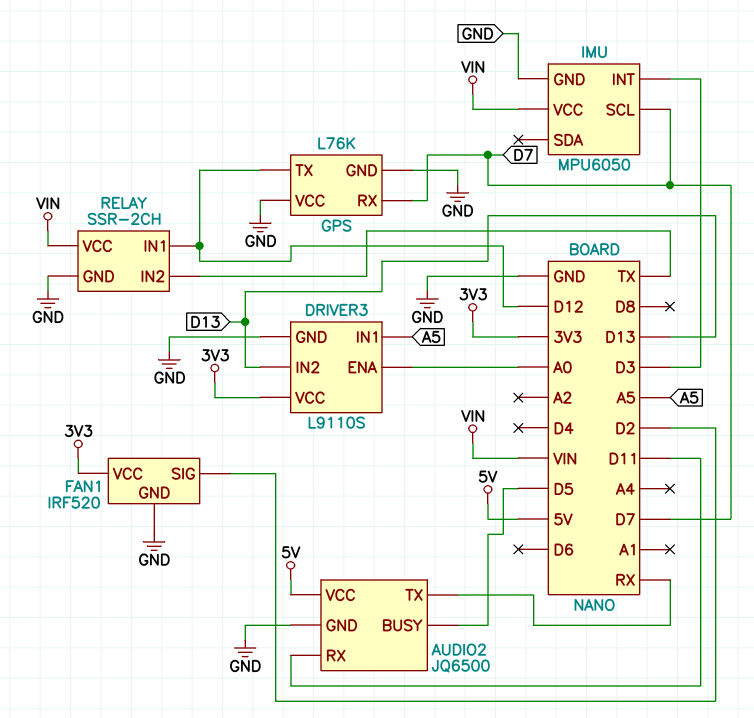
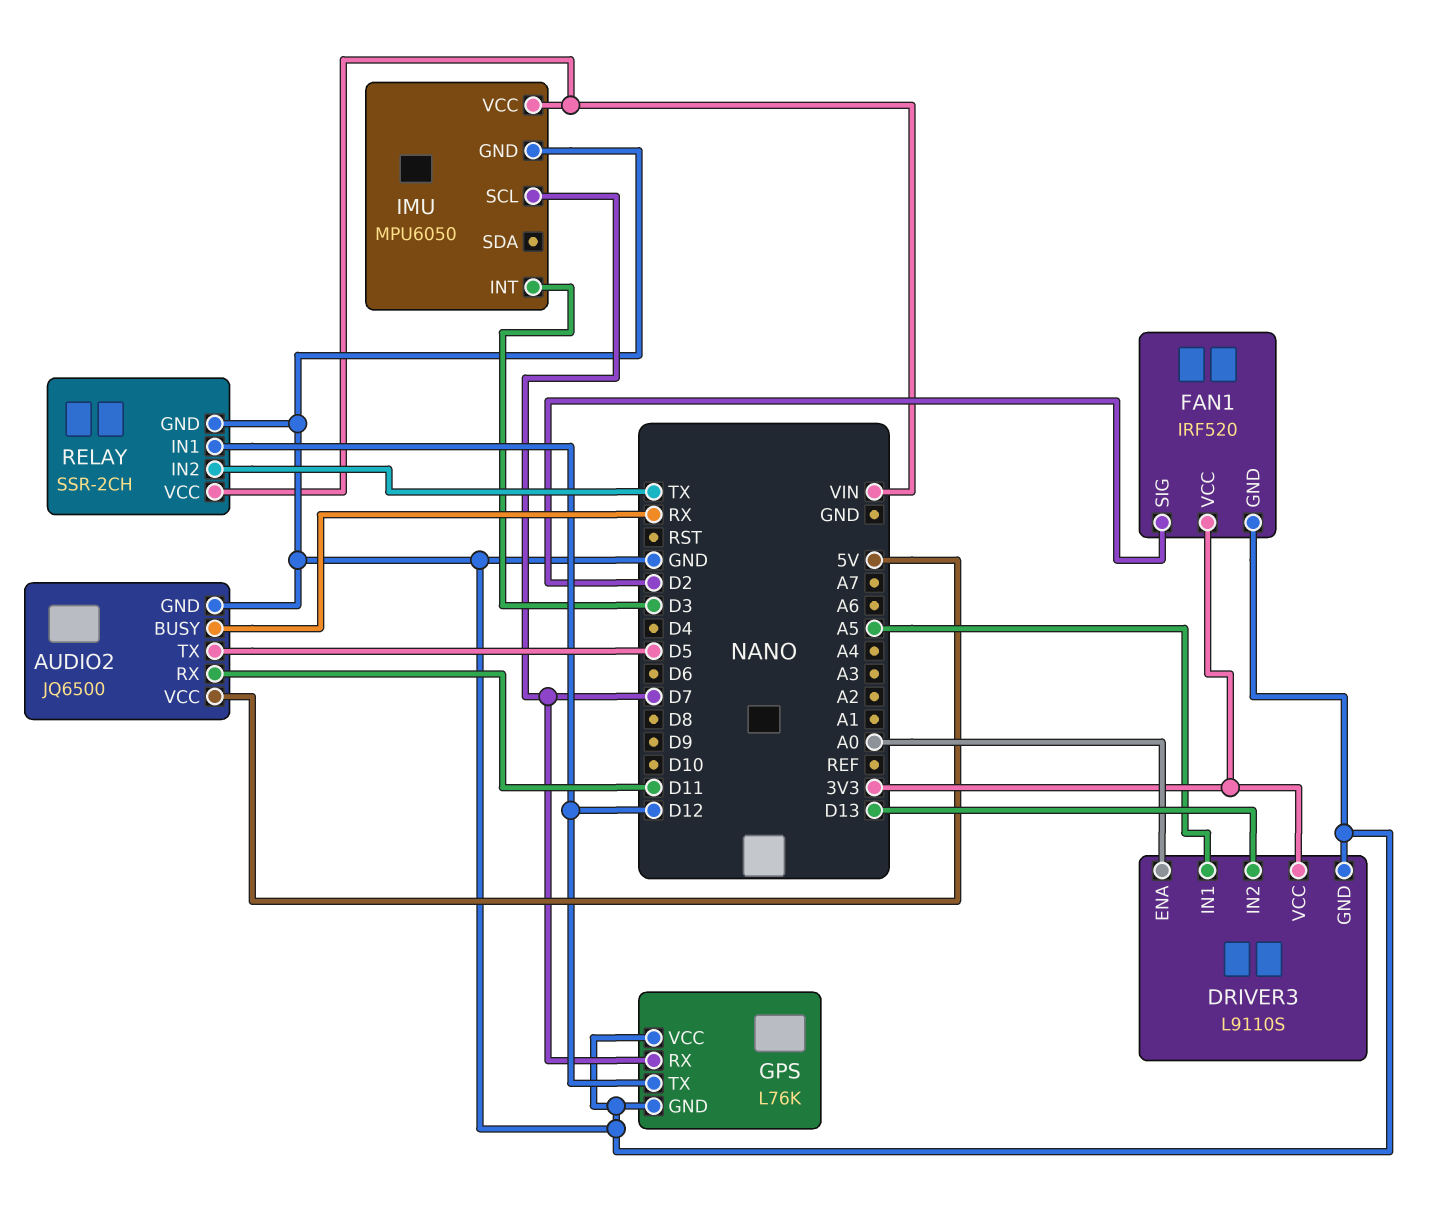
AUDIO2 pin BUSY: D5 -> RX
AUDIO2 pin TX: RX -> D5

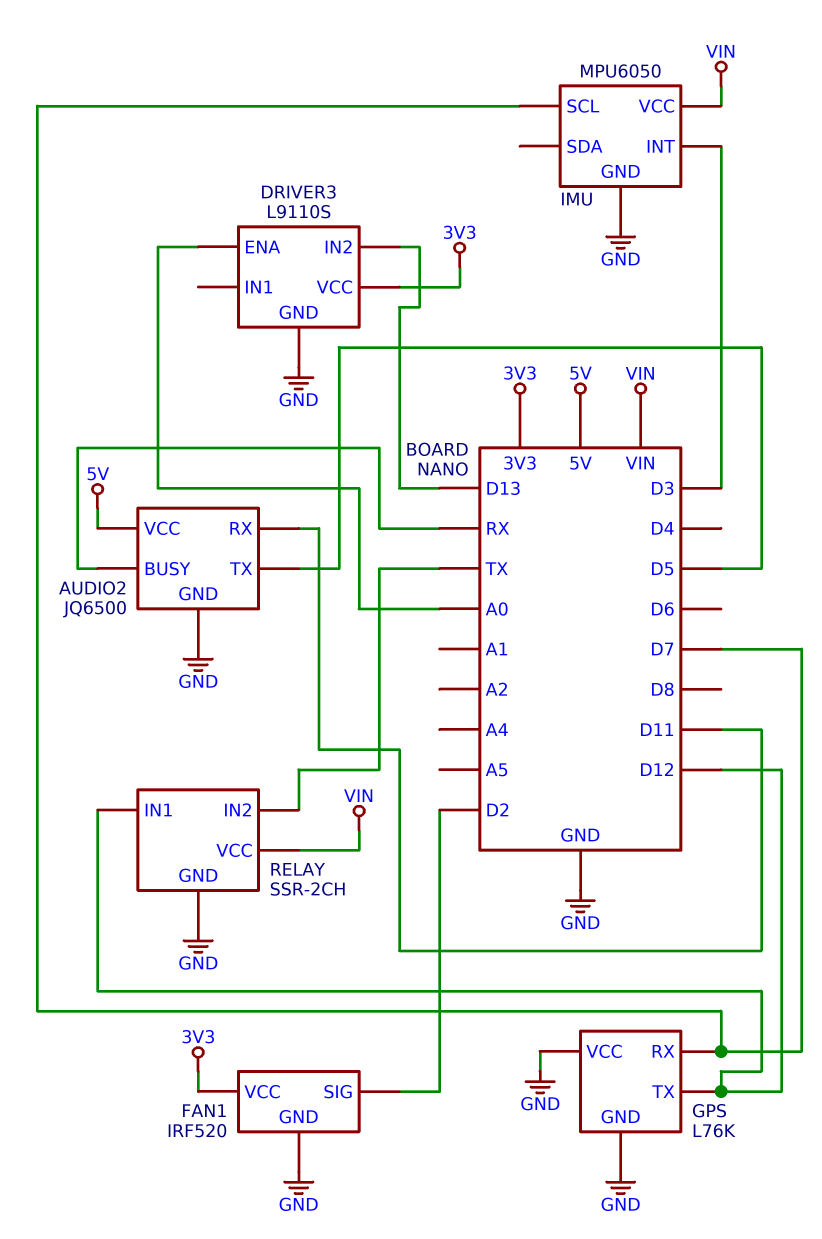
DRIVER3 pin IN1: A5 -> none

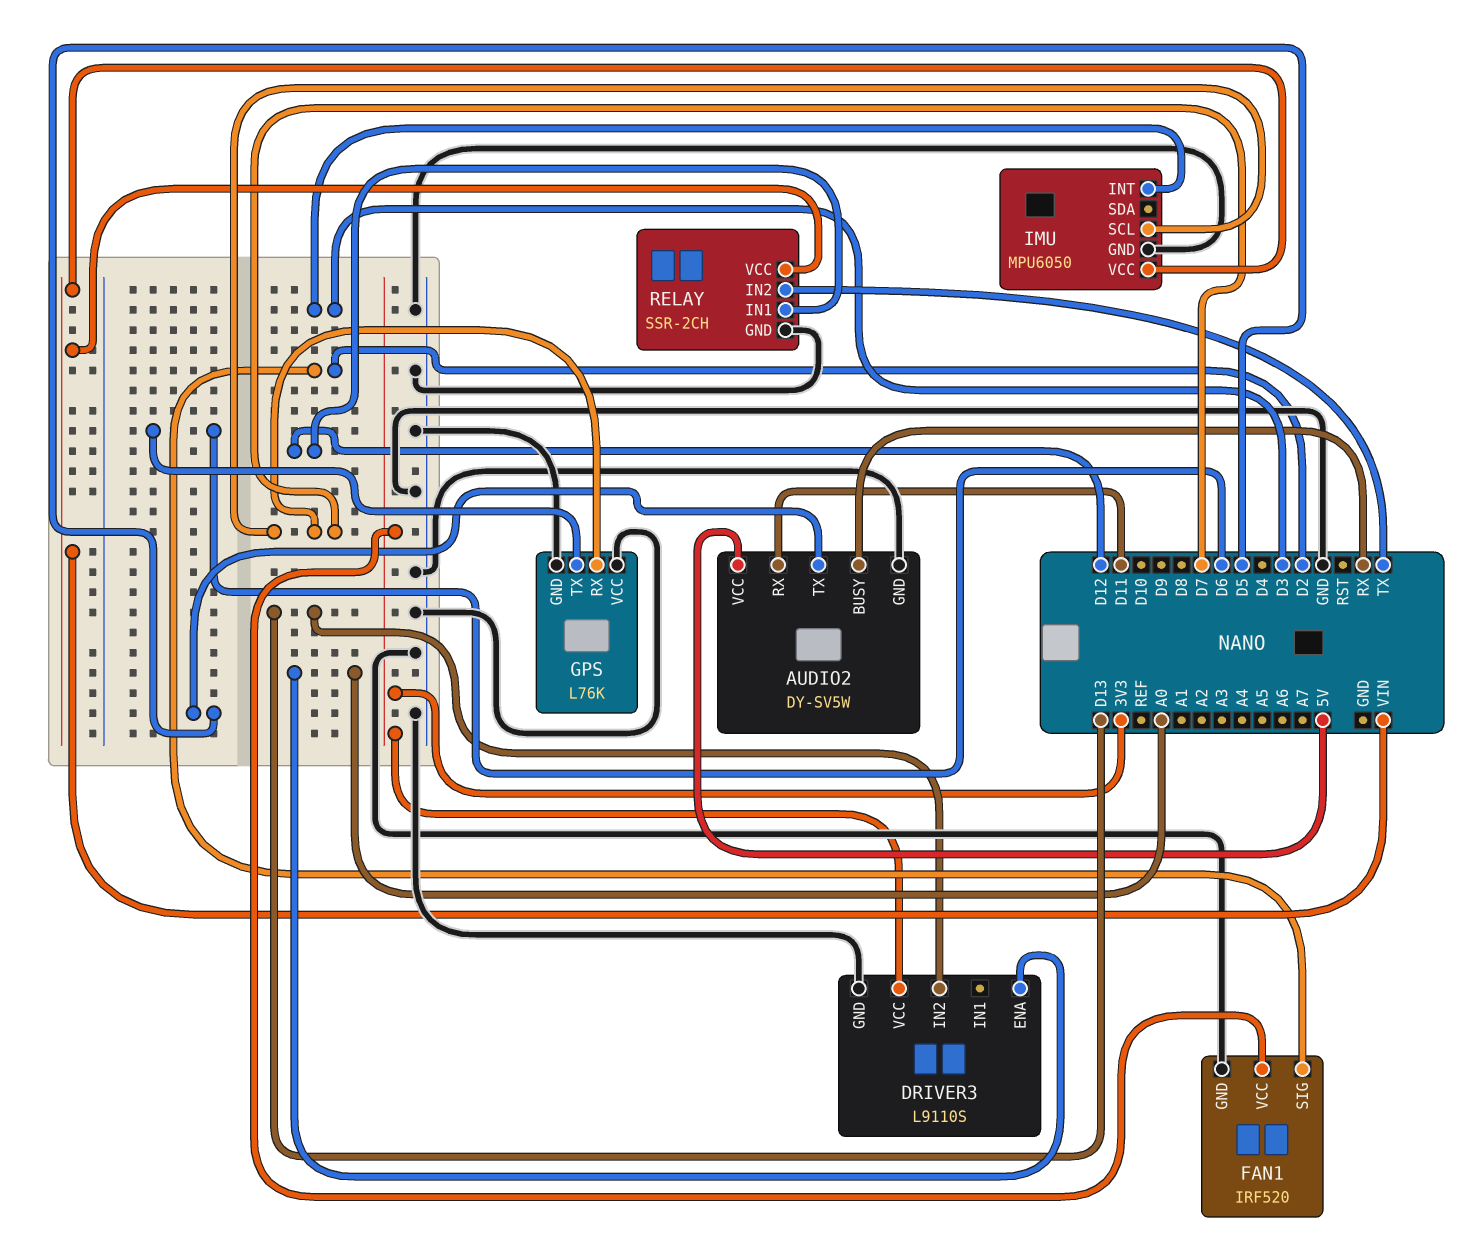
AUDIO2: JQ6500 -> DY-SV5W
GPS pin TX: D12 -> D6

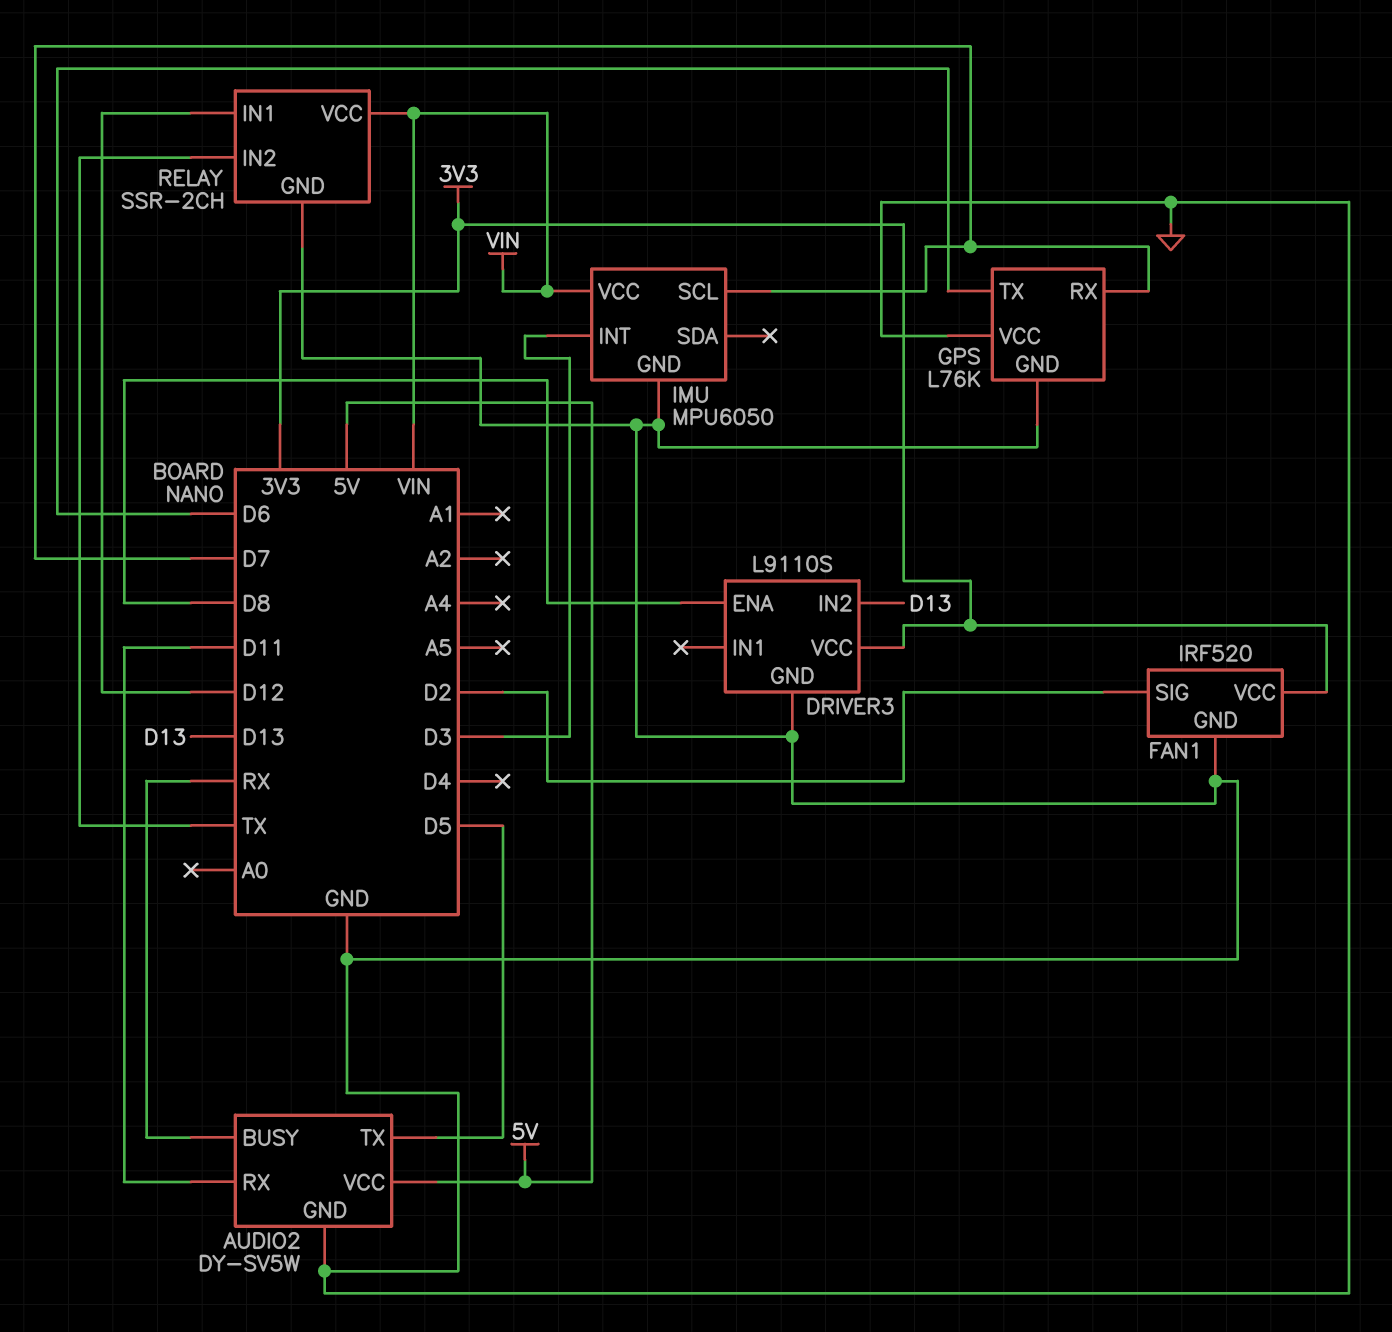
DRIVER3 pin ENA: A0 -> D8

